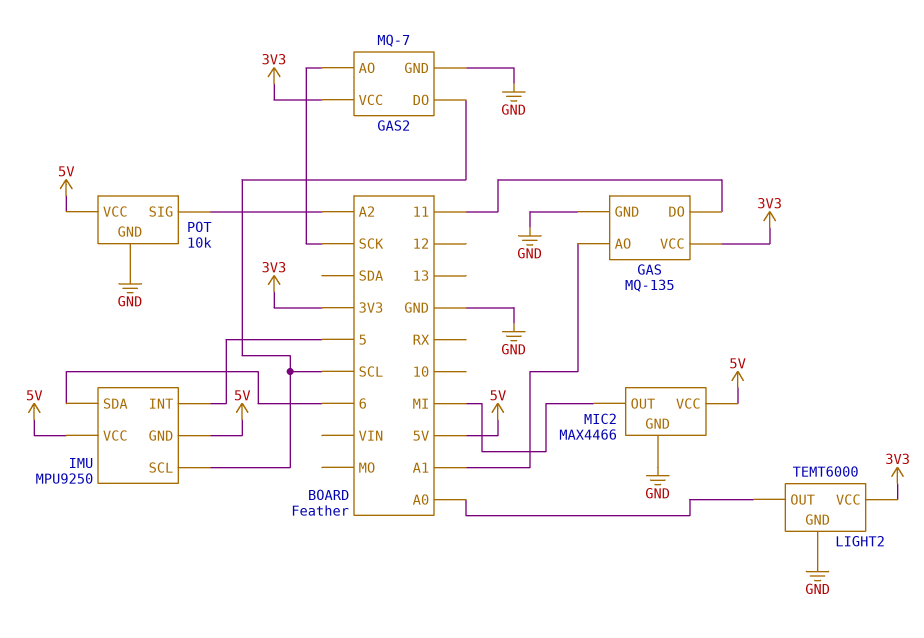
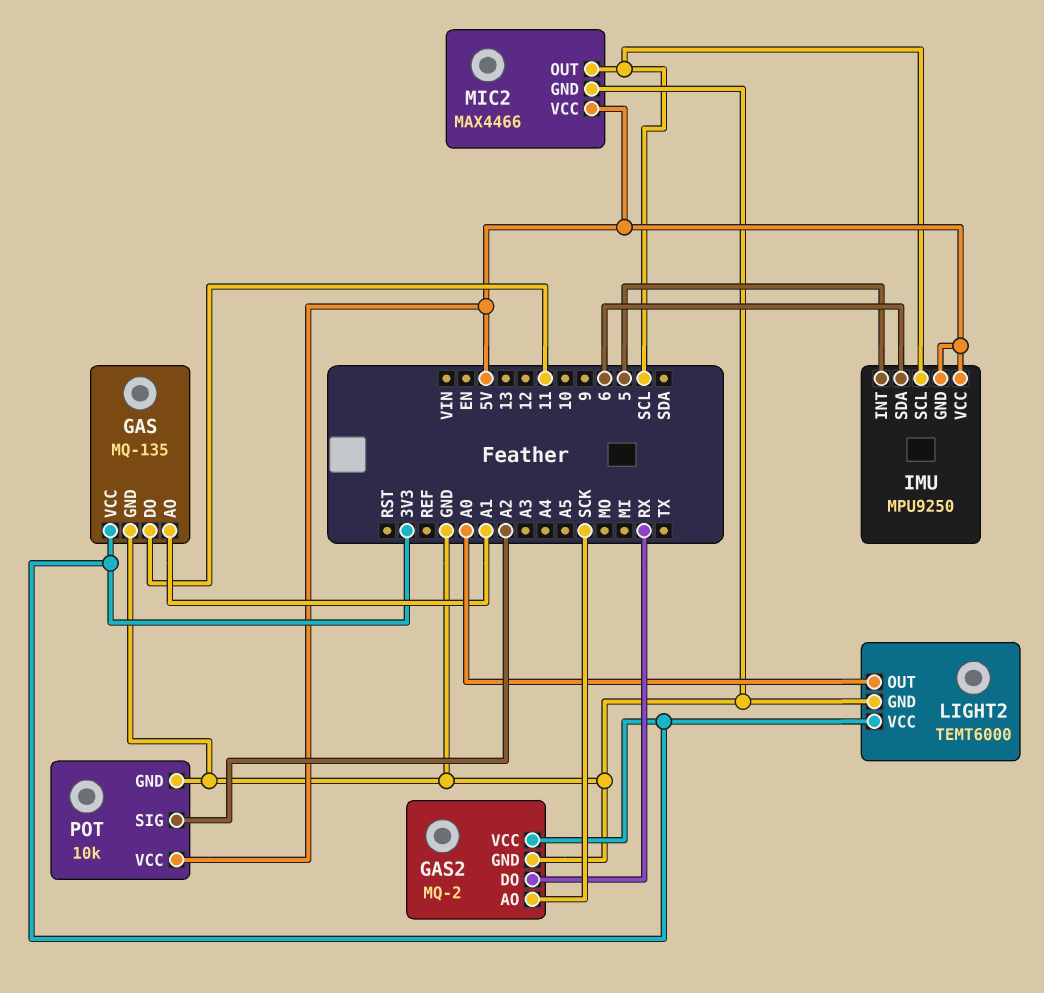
GAS2: MQ-7 -> MQ-2
GAS2 pin DO: SCL -> RX
MIC2 pin OUT: MI -> SCL

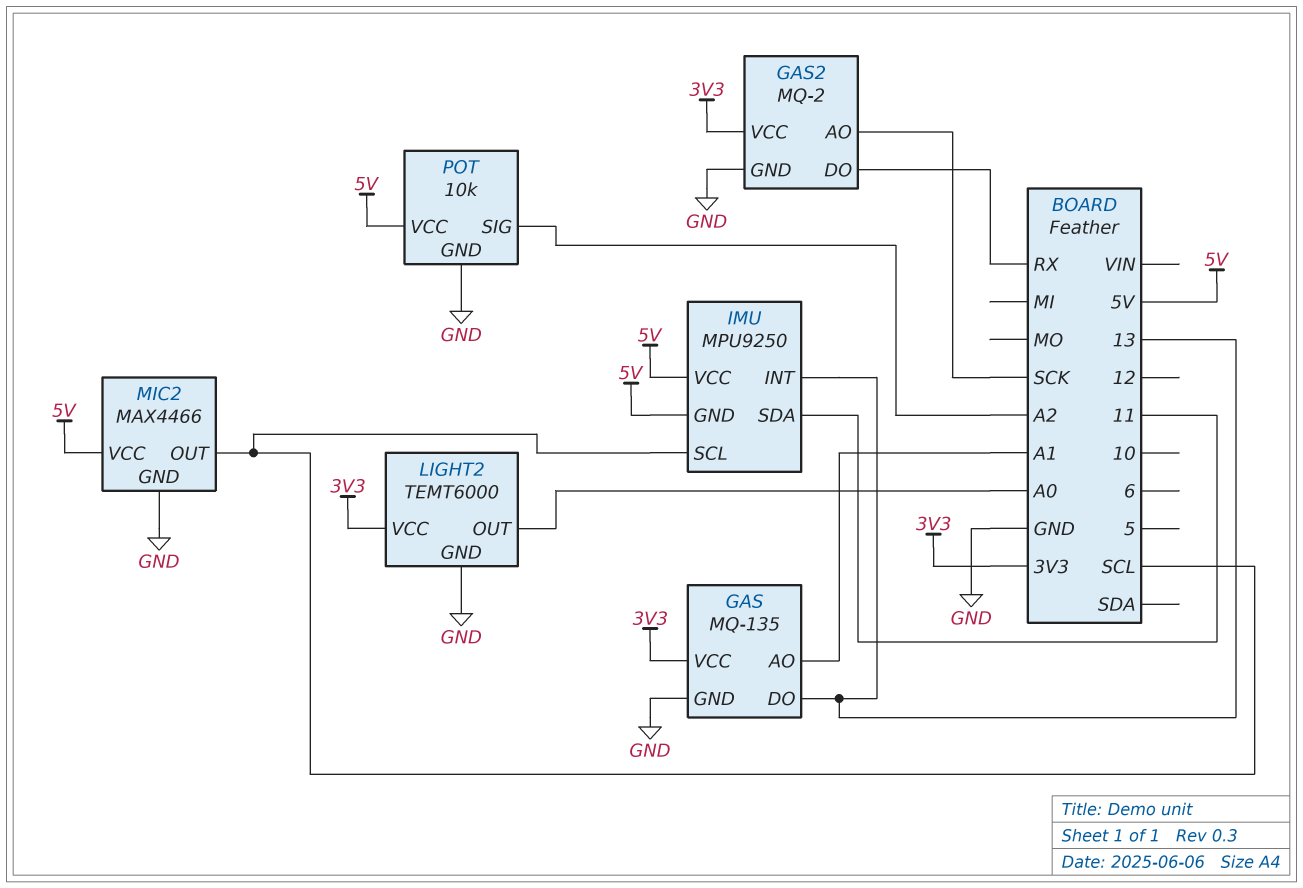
GAS pin DO: 11 -> 13
IMU pin INT: 5 -> 13
IMU pin SDA: 6 -> 11

